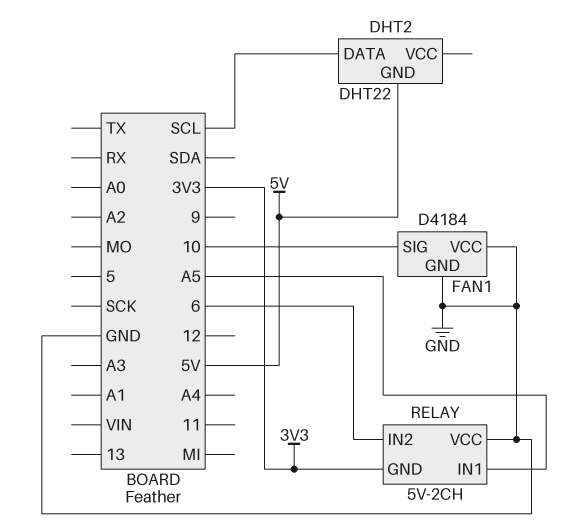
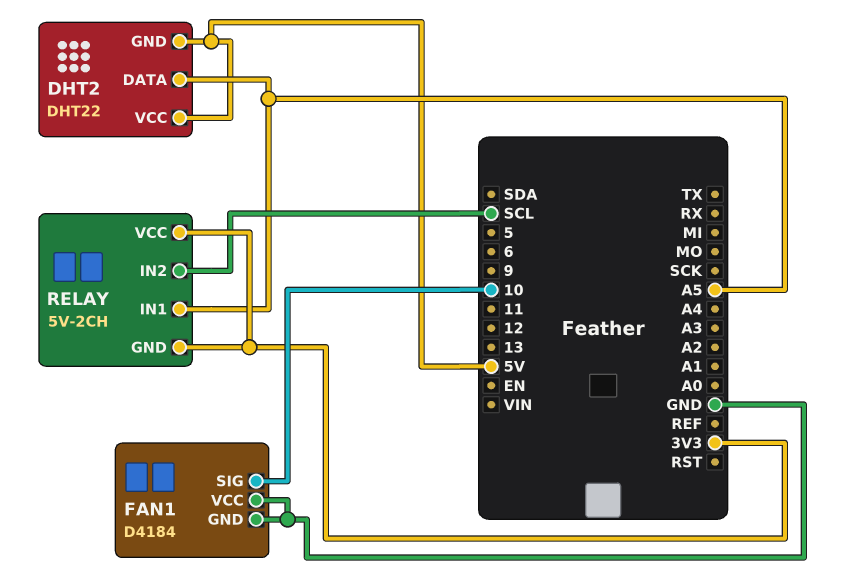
DHT2 pin DATA: SCL -> A5
DHT2 pin VCC: none -> 5V
RELAY pin IN2: 6 -> SCL
RELAY pin VCC: GND -> 3V3

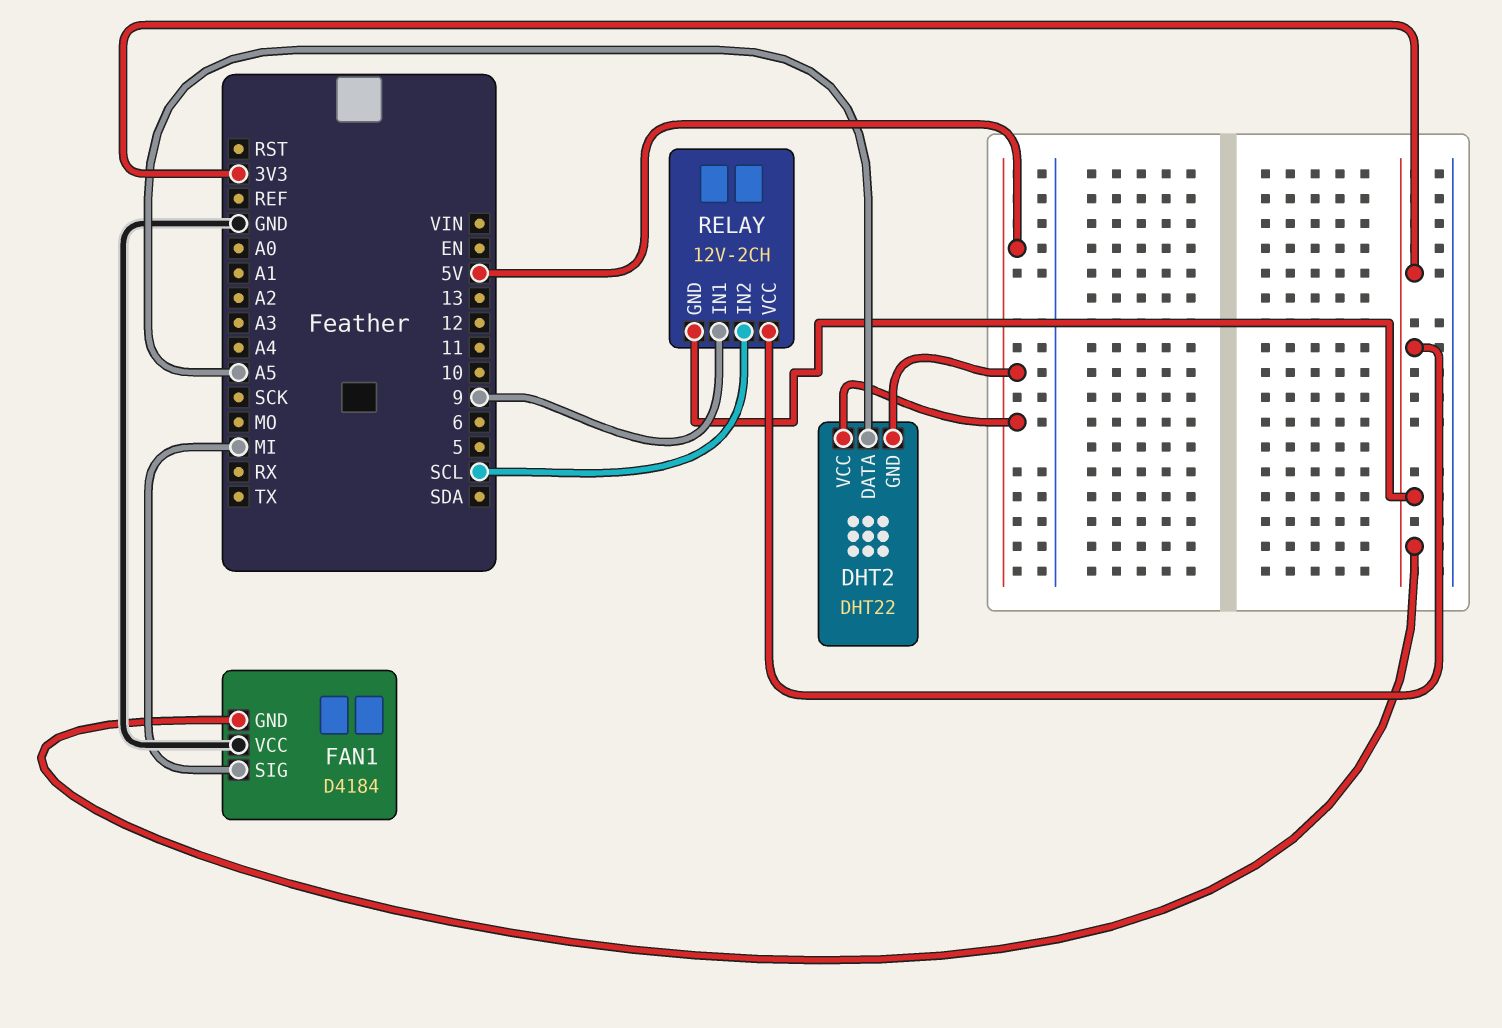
FAN1 pin GND: GND -> 3V3
FAN1 pin SIG: 10 -> MI
RELAY: 5V-2CH -> 12V-2CH
RELAY pin IN1: A5 -> 9

